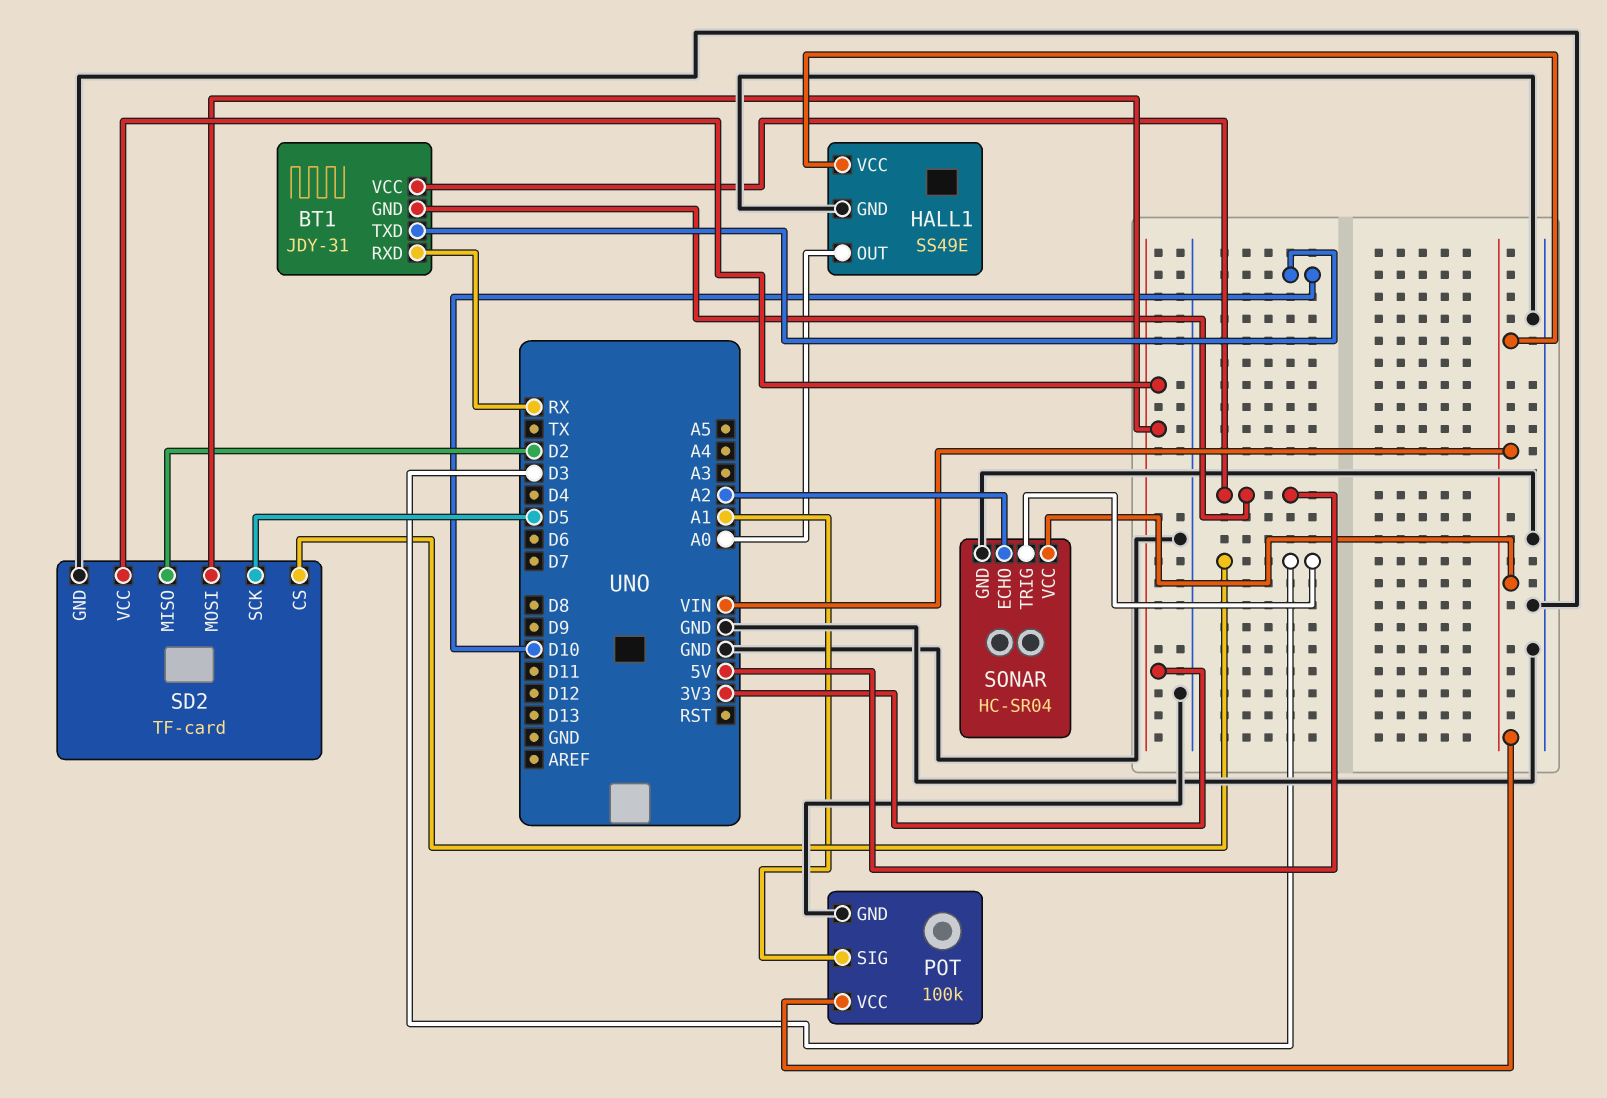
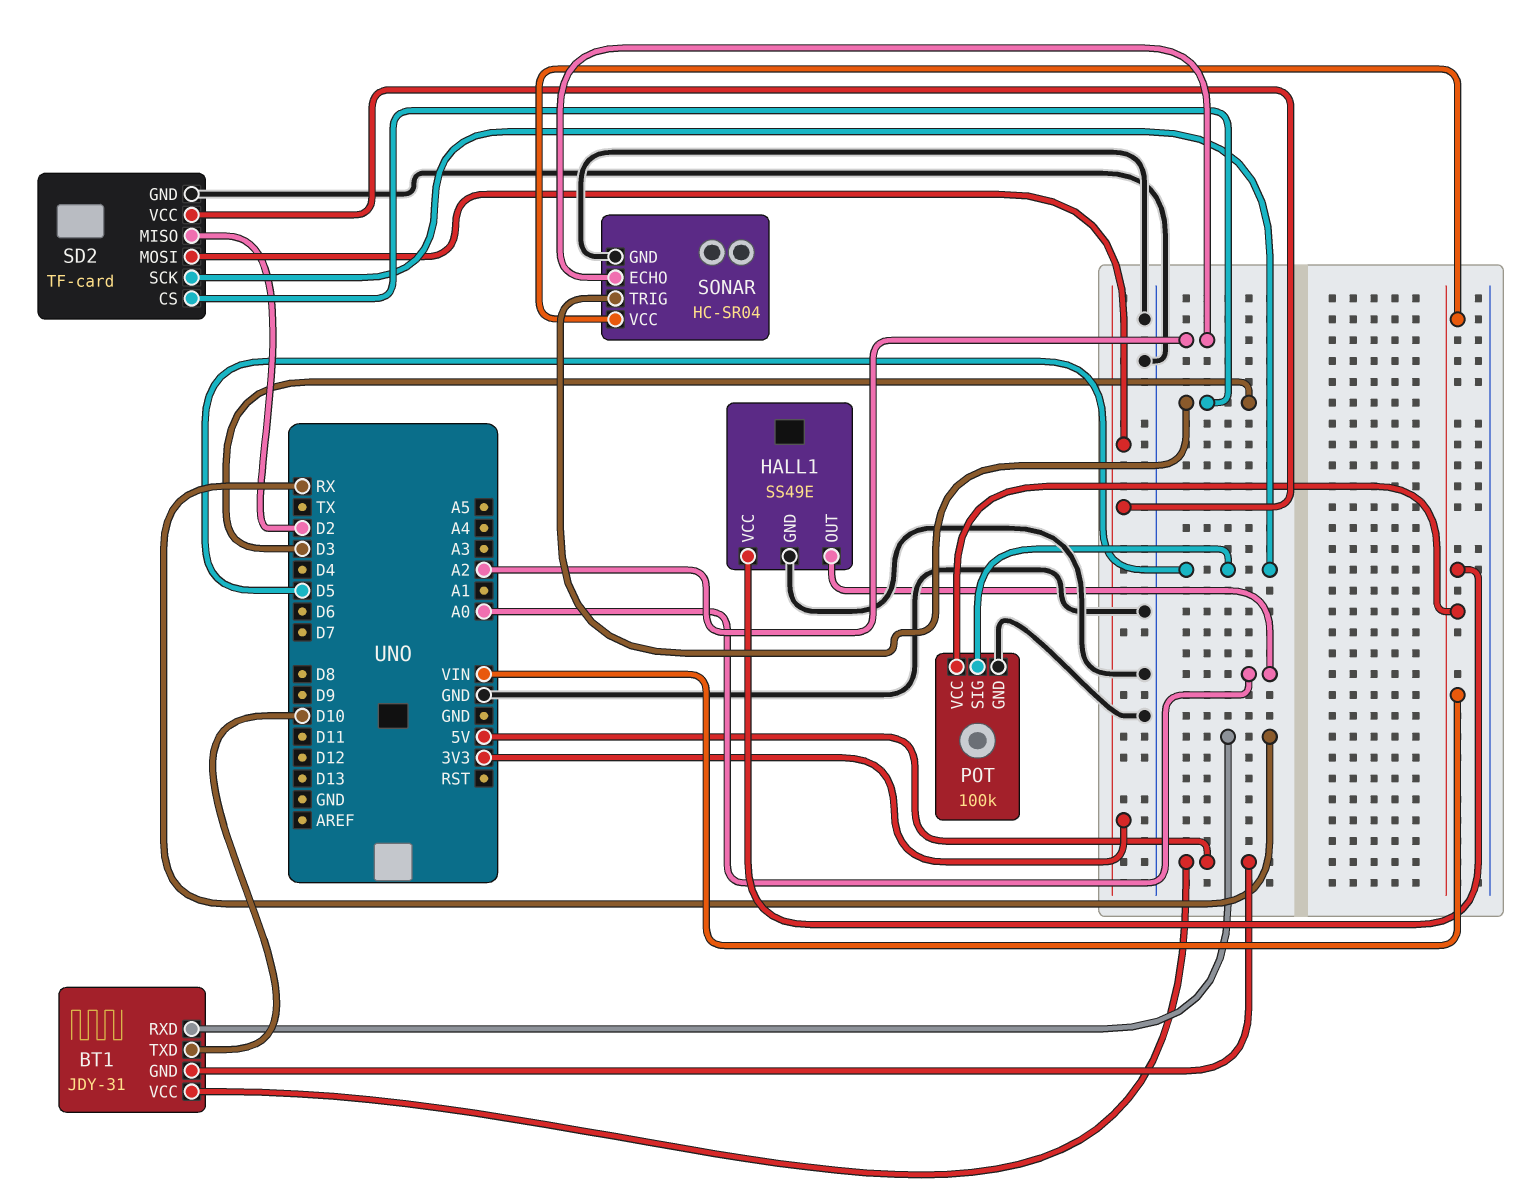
POT pin SIG: A1 -> D5

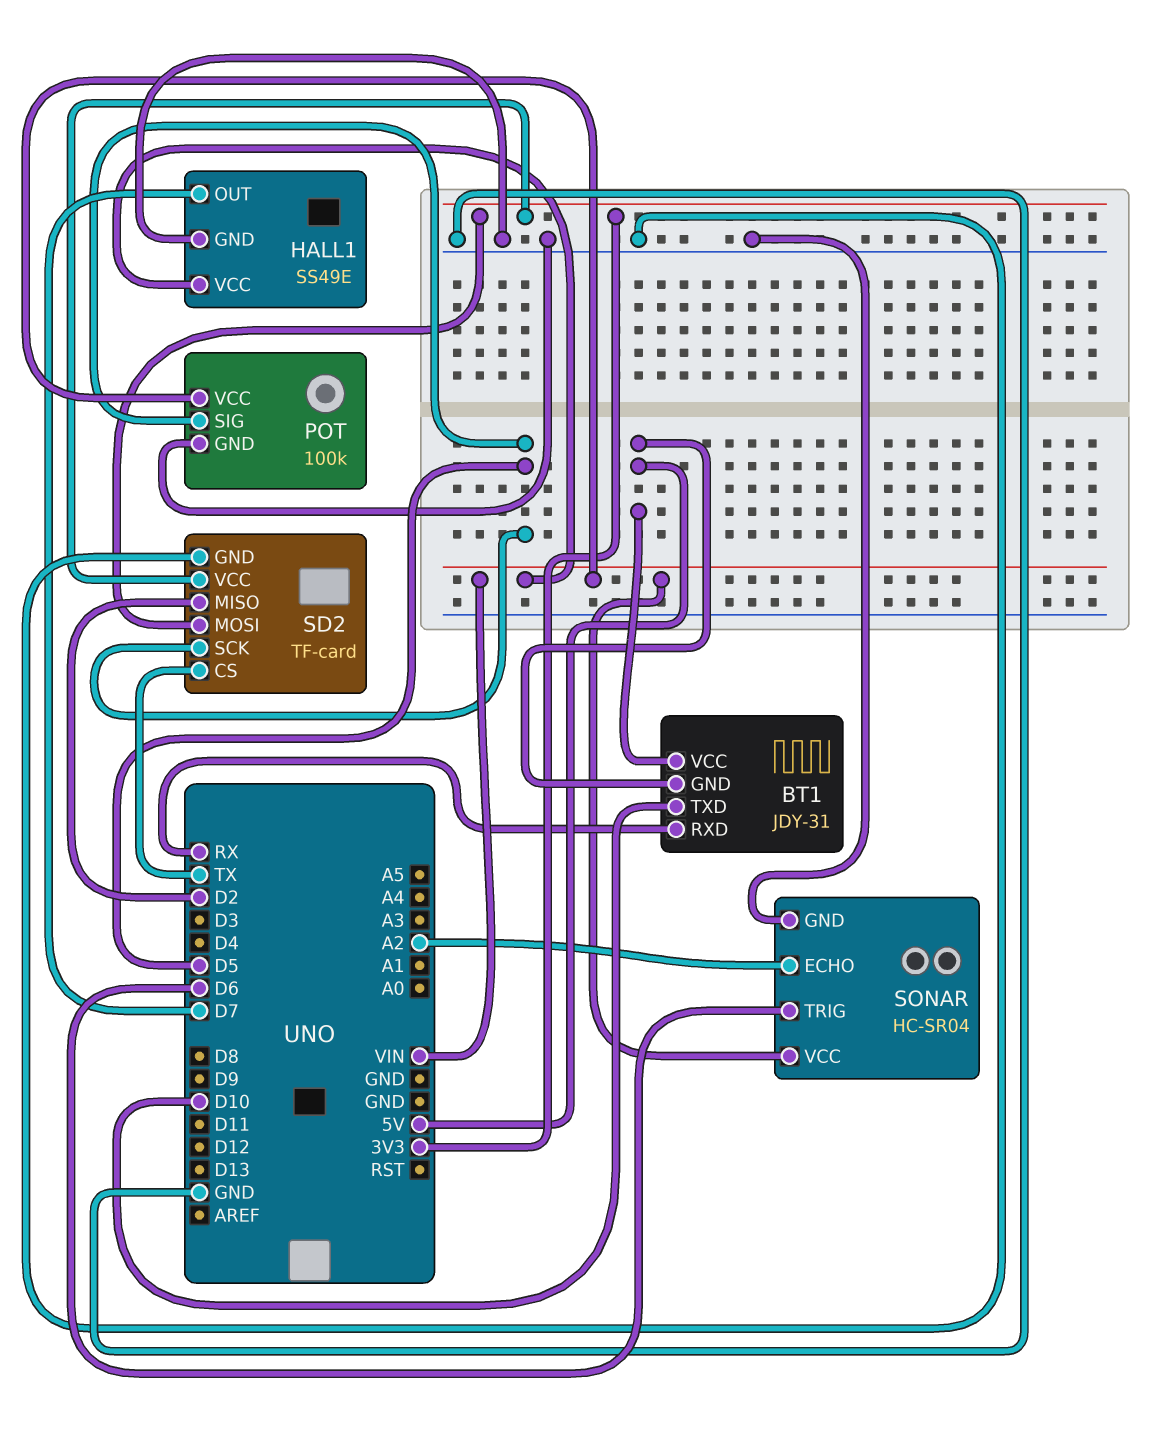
HALL1 pin OUT: A0 -> D7
SD2 pin CS: D3 -> TX
SONAR pin TRIG: D3 -> D6

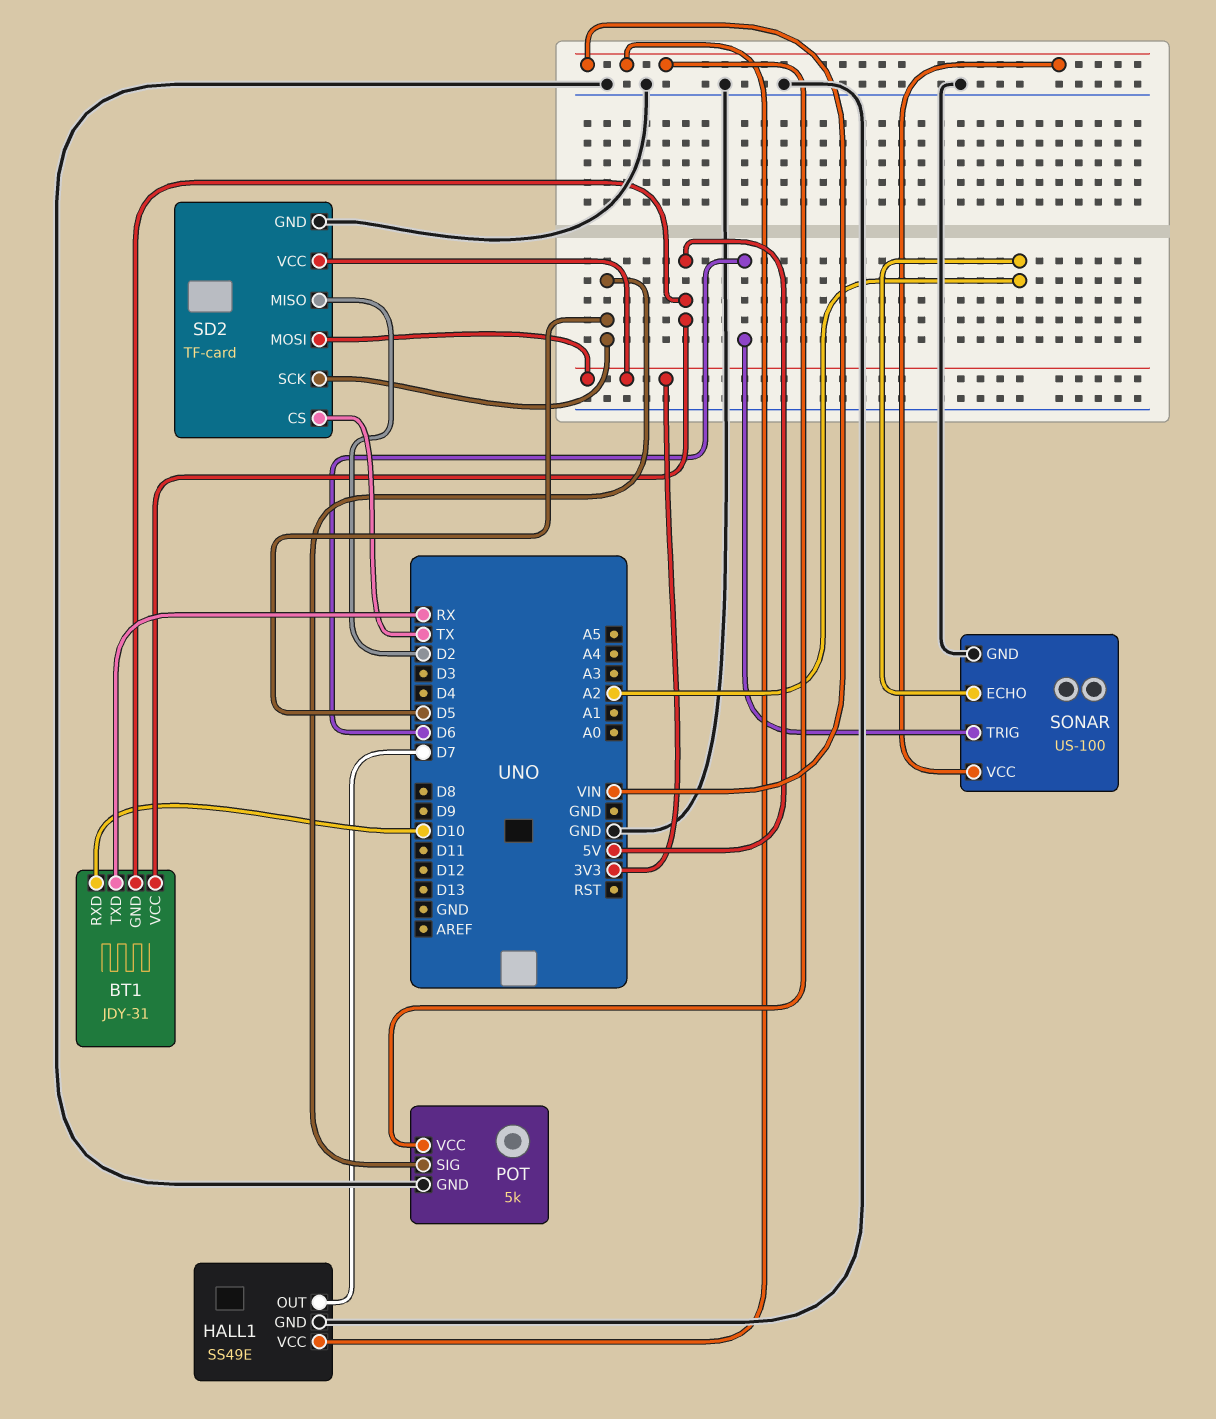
BT1 pin RXD: RX -> D10
BT1 pin TXD: D10 -> RX
POT: 100k -> 5k
SONAR: HC-SR04 -> US-100

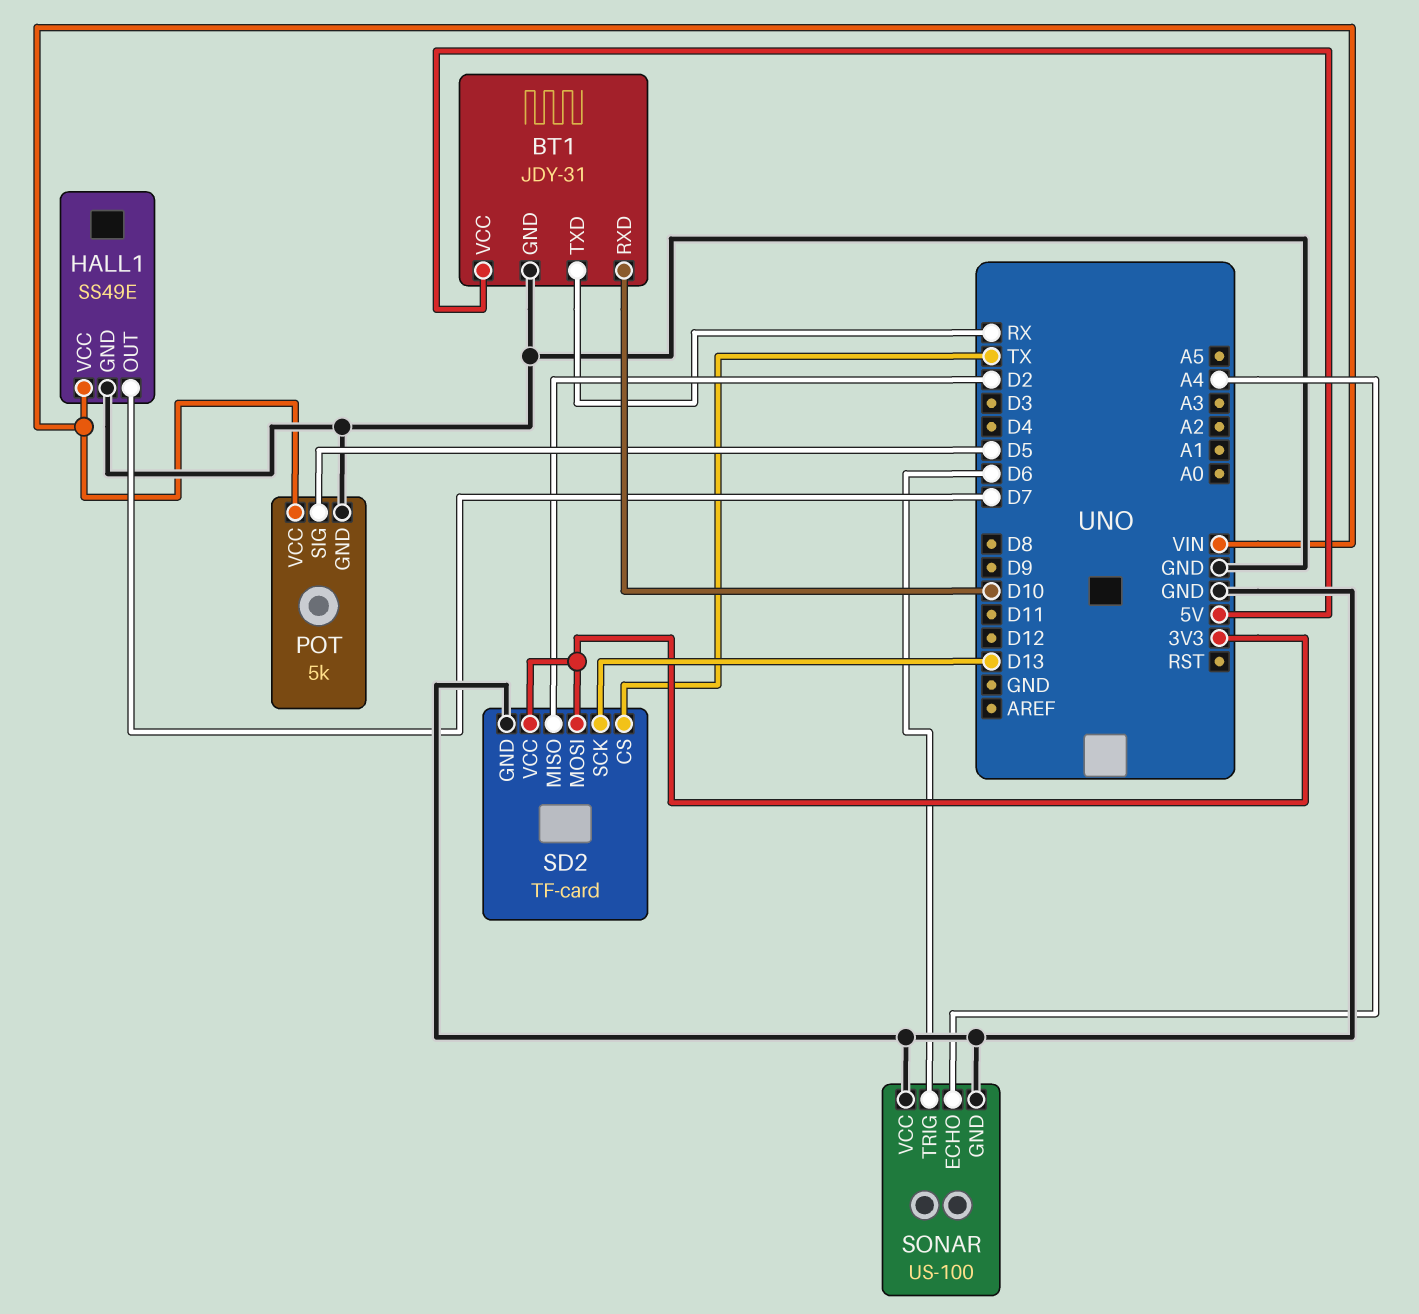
BT1 pin GND: 5V -> GND
SD2 pin SCK: D5 -> D13
SONAR pin ECHO: A2 -> A4
SONAR pin VCC: VIN -> GND

